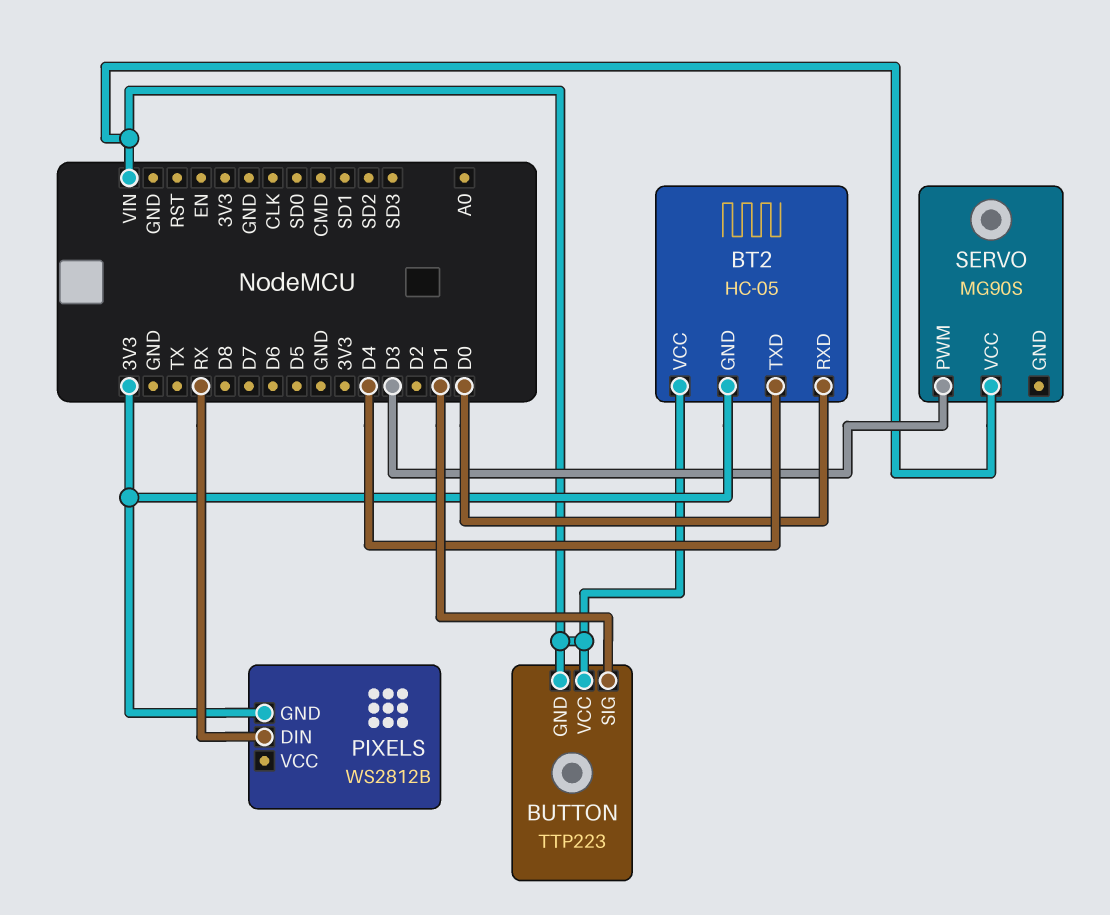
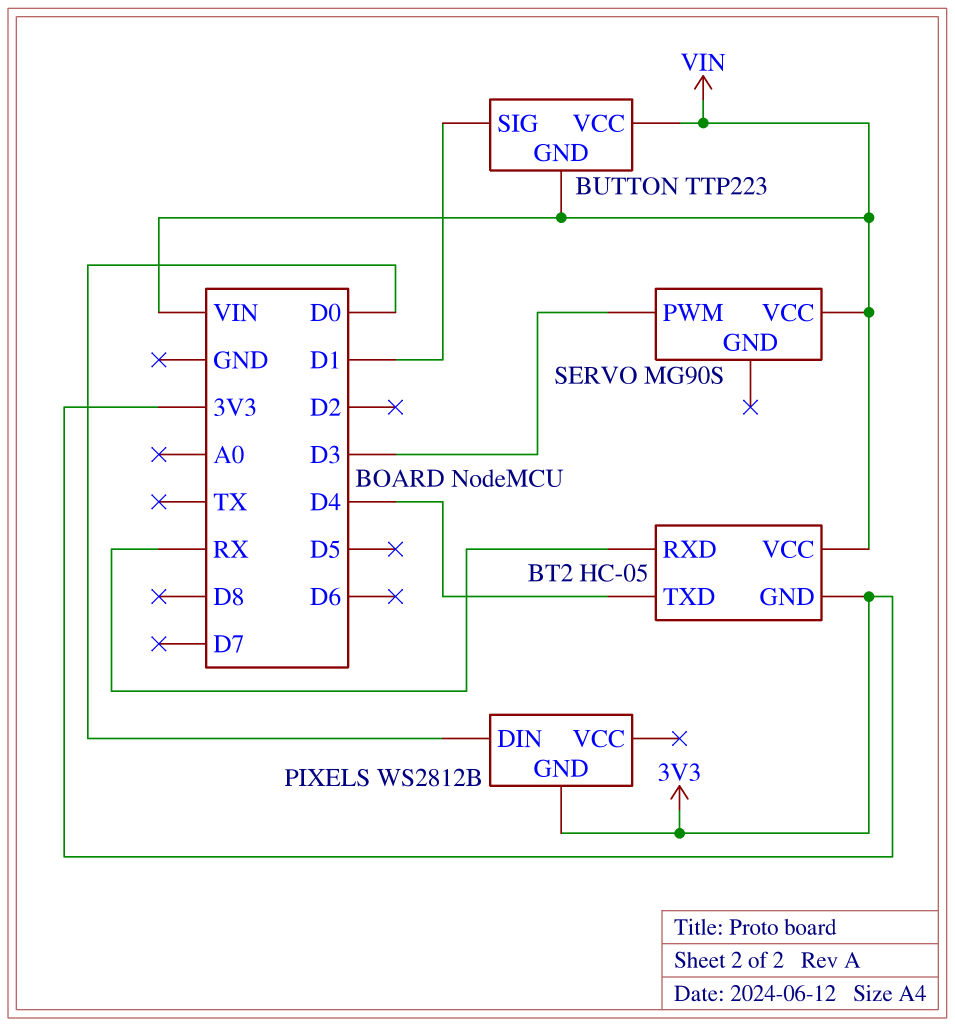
BT2 pin RXD: D0 -> RX
PIXELS pin DIN: RX -> D0

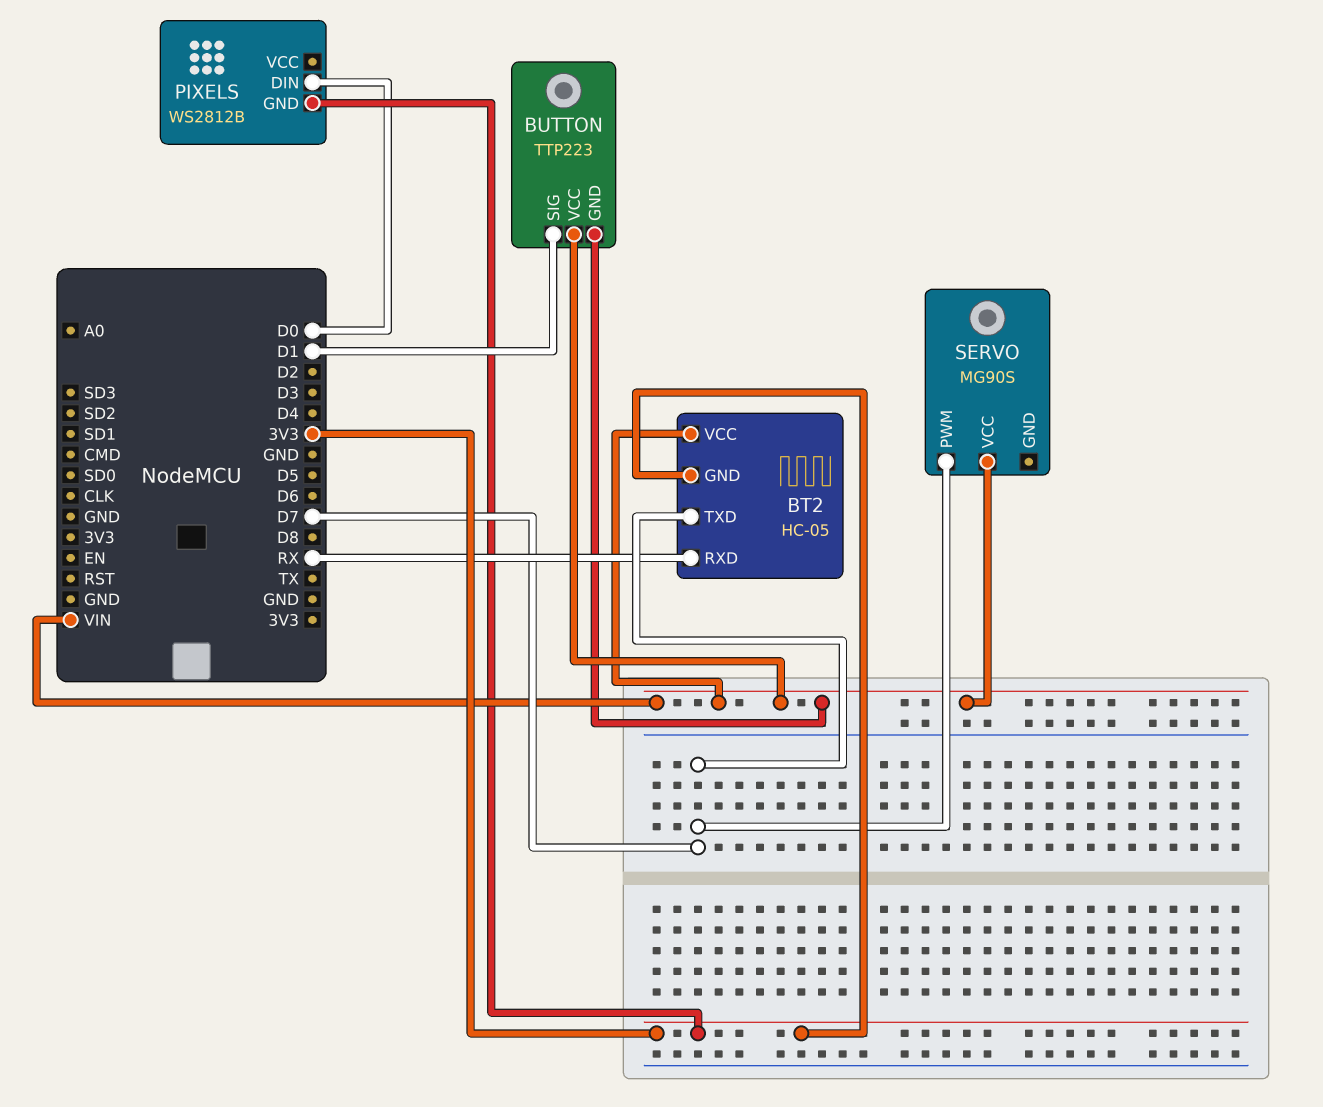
BT2 pin TXD: D4 -> D7
SERVO pin PWM: D3 -> D7

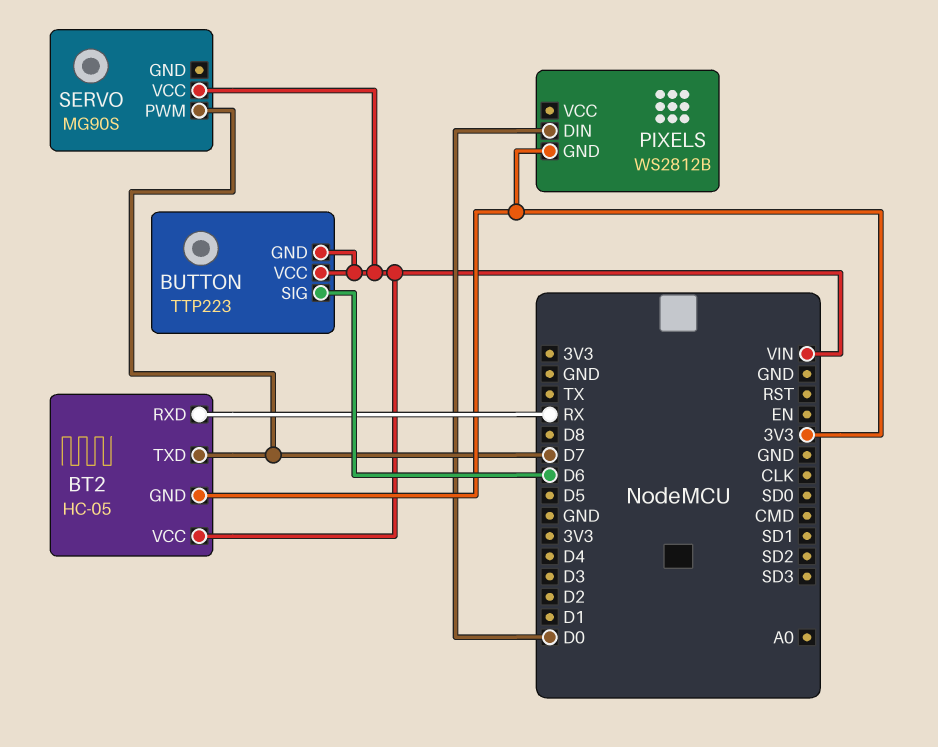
BUTTON pin SIG: D1 -> D6

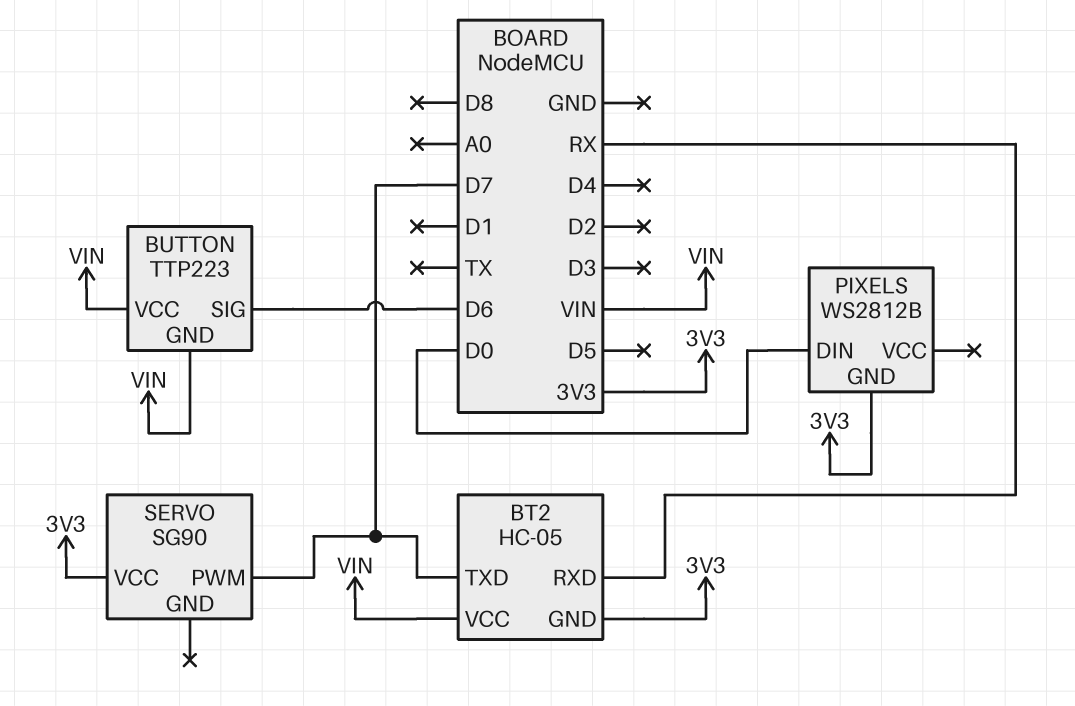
SERVO: MG90S -> SG90
SERVO pin VCC: VIN -> 3V3

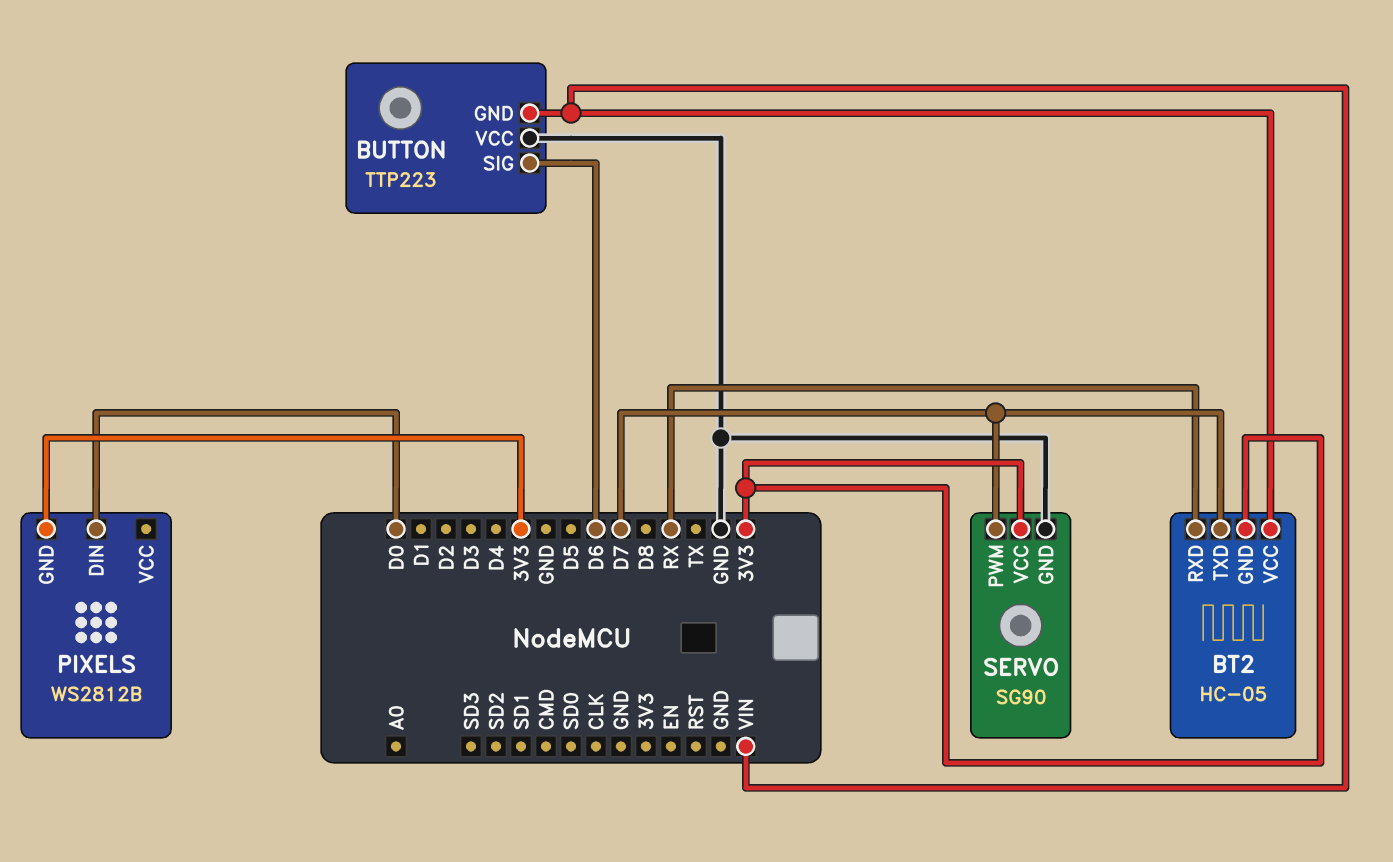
BUTTON pin VCC: VIN -> GND
SERVO pin GND: none -> GND

